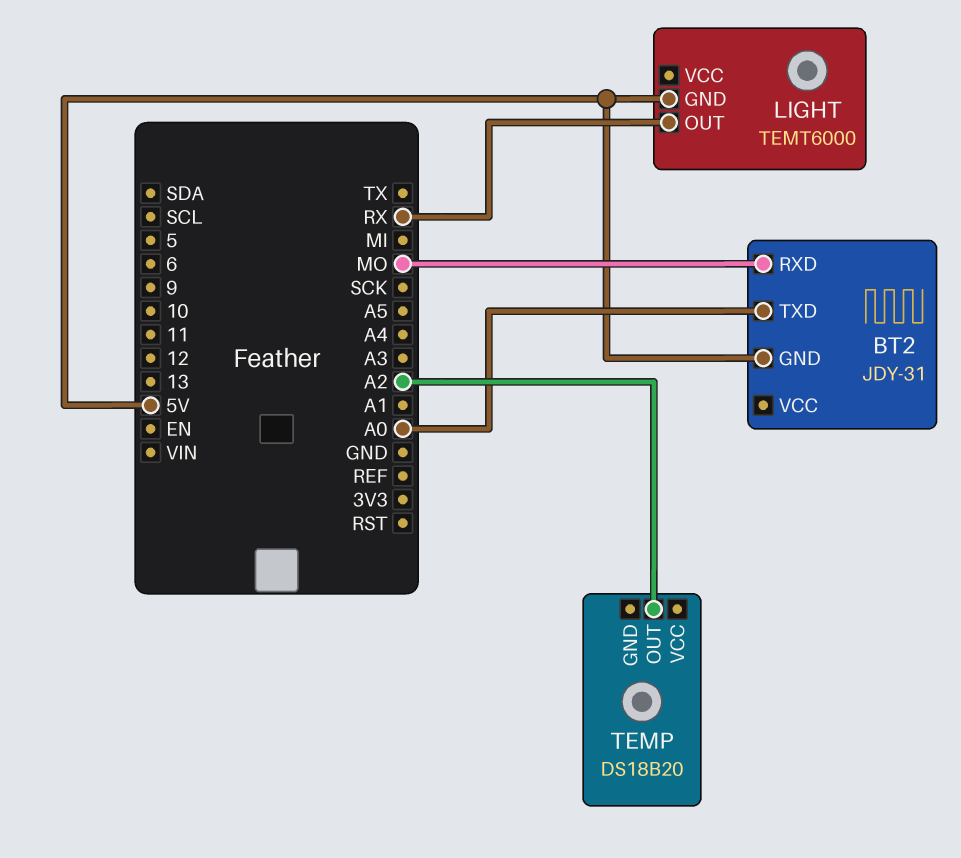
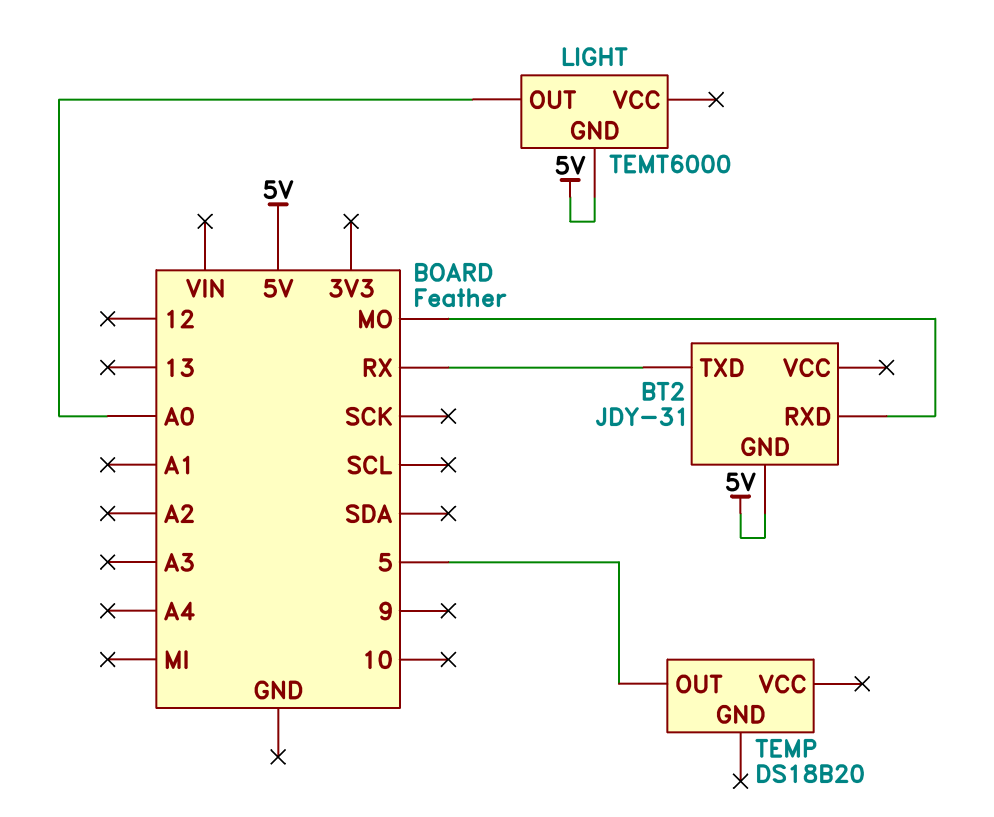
BT2 pin TXD: A0 -> RX
LIGHT pin OUT: RX -> A0
TEMP pin OUT: A2 -> 5

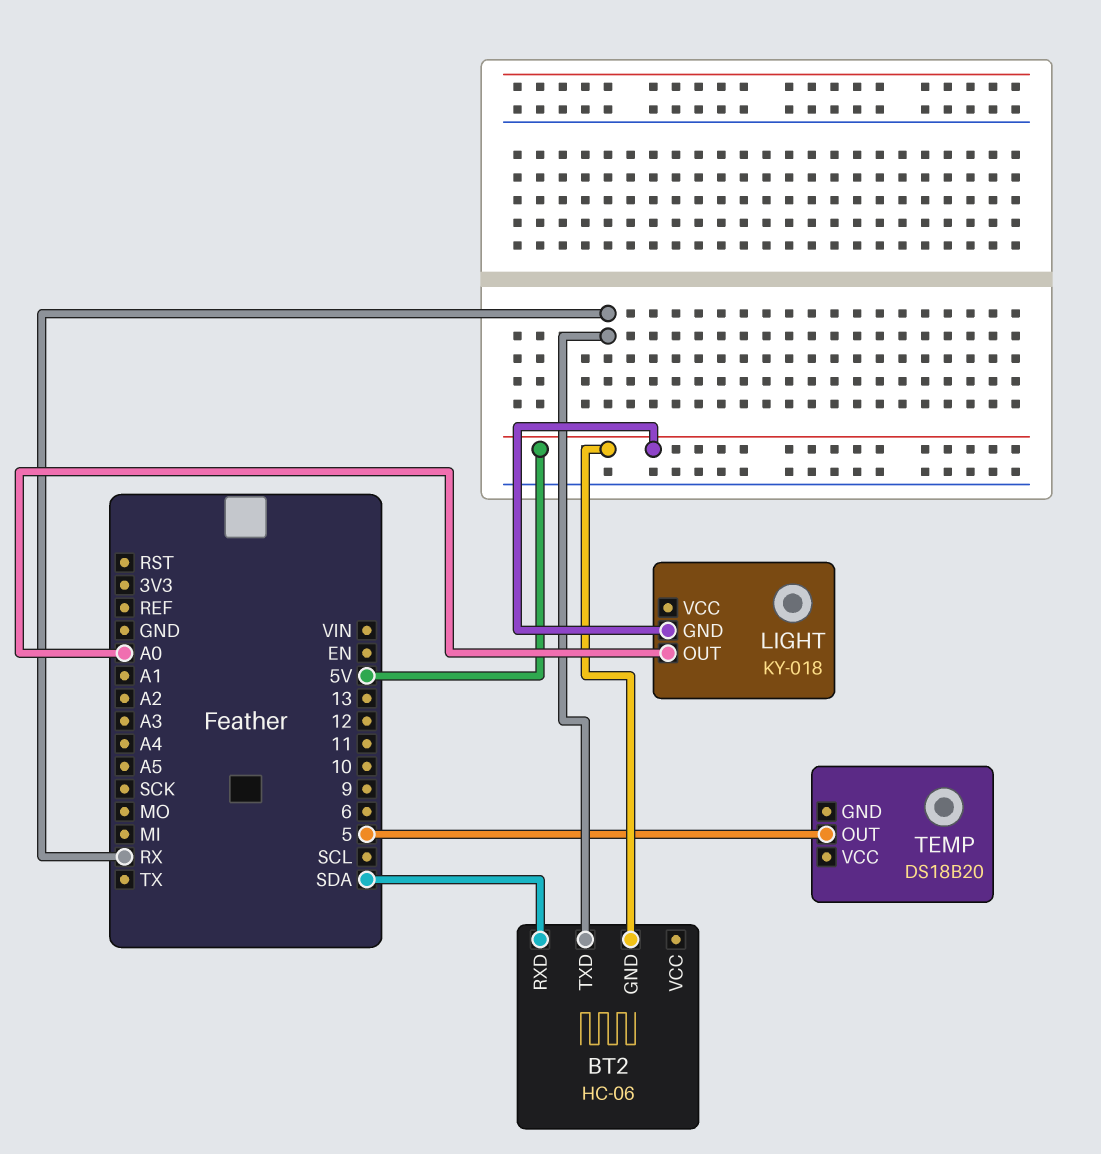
BT2: JDY-31 -> HC-06
BT2 pin RXD: MO -> SDA
LIGHT: TEMT6000 -> KY-018

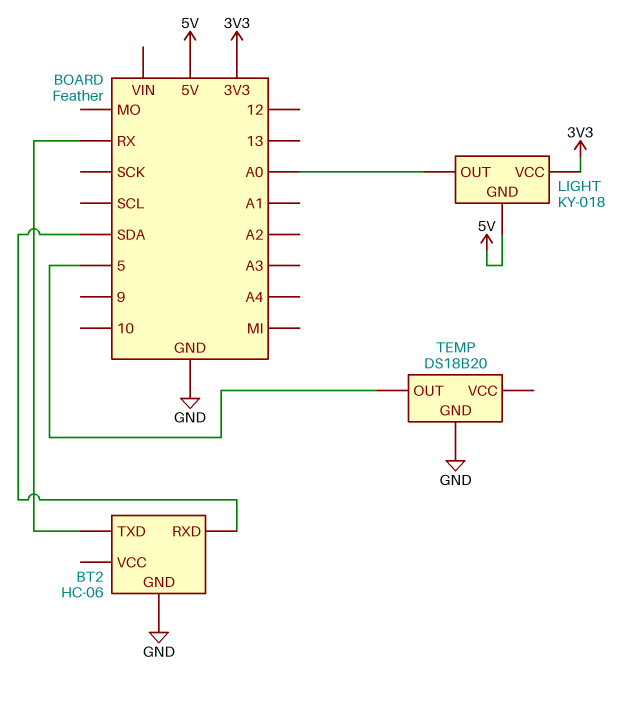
BT2 pin GND: 5V -> GND
LIGHT pin VCC: none -> 3V3
TEMP pin GND: none -> GND

